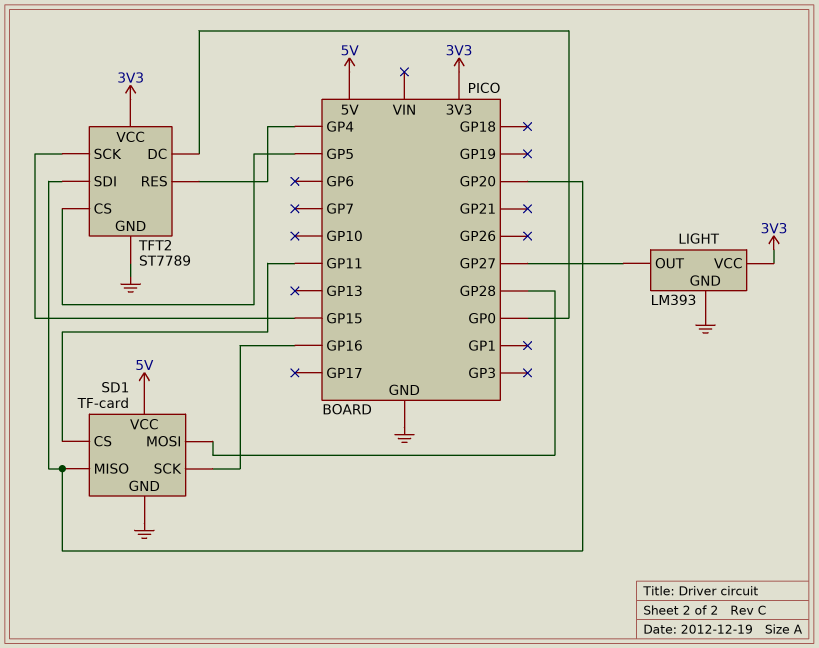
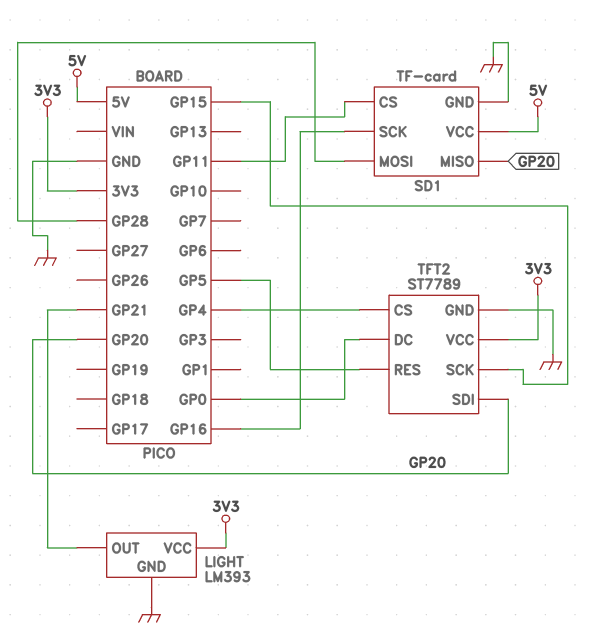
LIGHT pin OUT: GP27 -> GP21
TFT2 pin CS: GP5 -> GP4
TFT2 pin RES: GP4 -> GP5

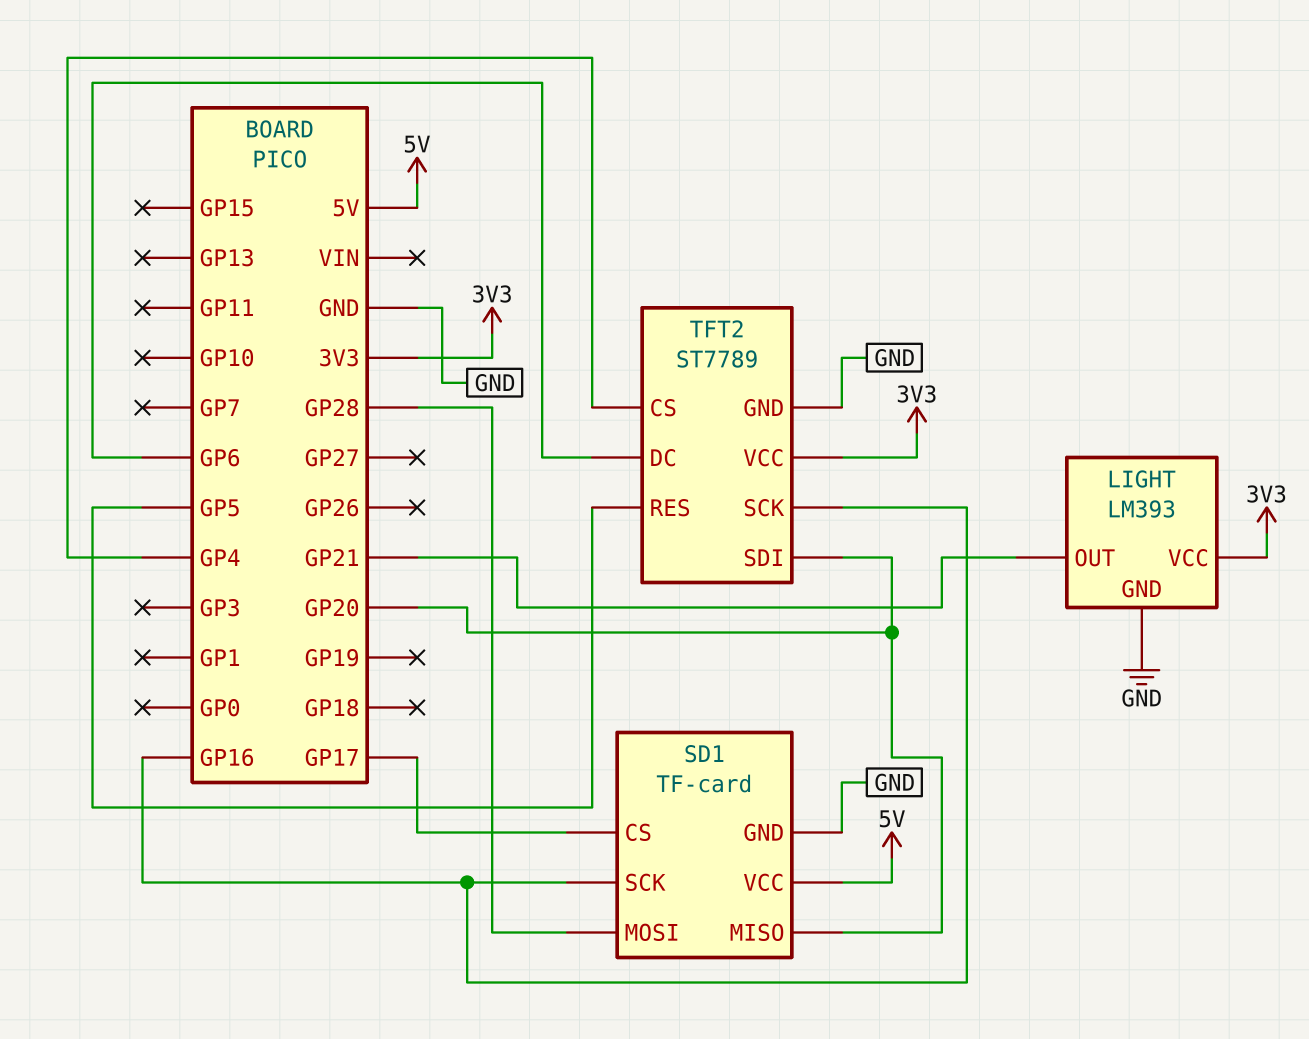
SD1 pin CS: GP11 -> GP17
TFT2 pin DC: GP0 -> GP6
TFT2 pin SCK: GP15 -> GP16

